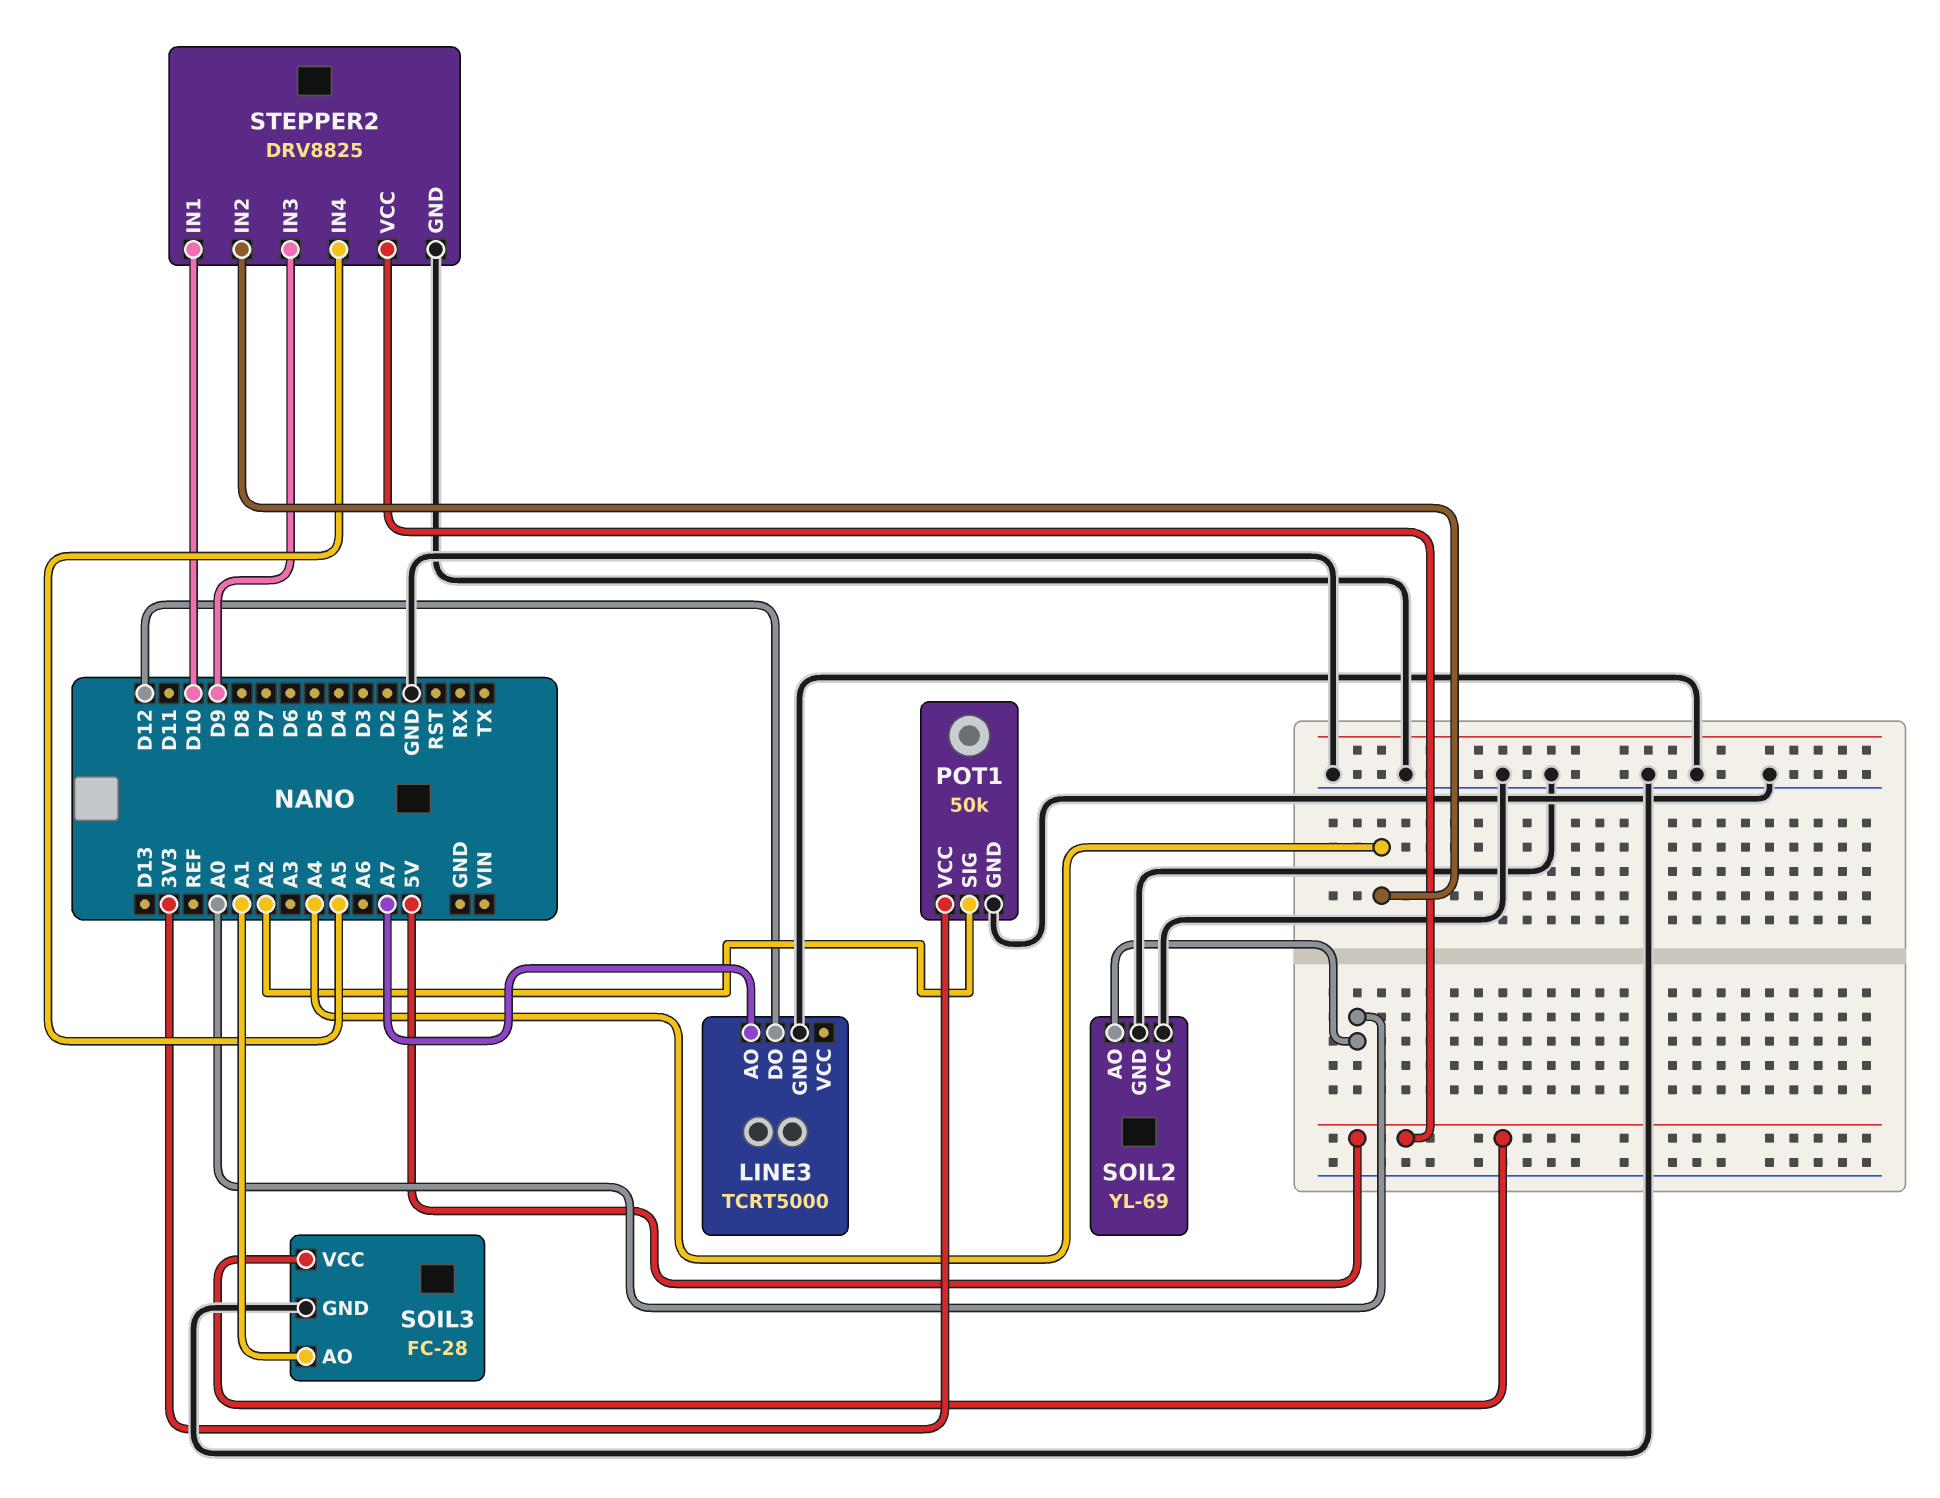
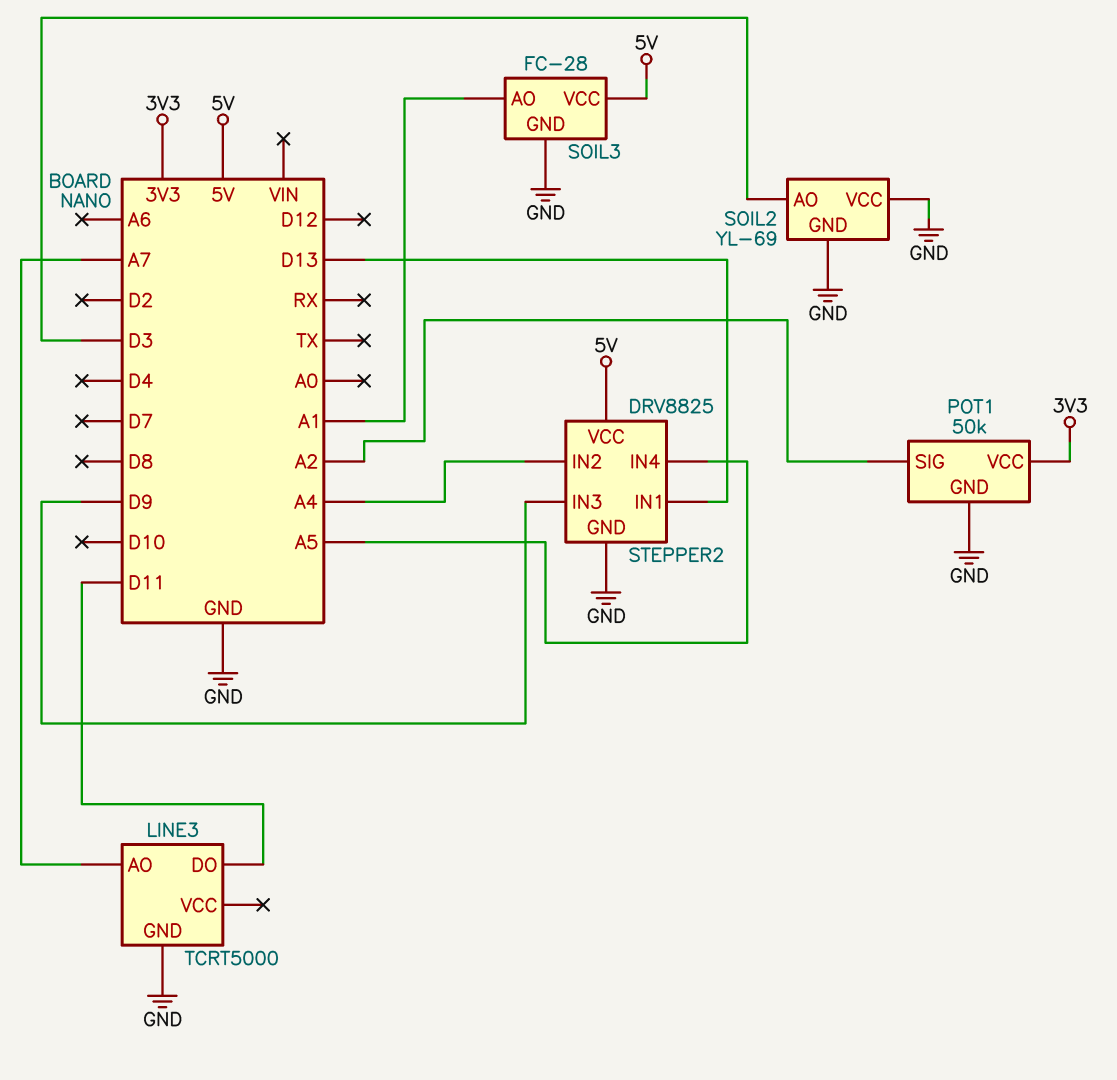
LINE3 pin DO: D12 -> D11
SOIL2 pin AO: A0 -> D3
STEPPER2 pin IN1: D10 -> D13

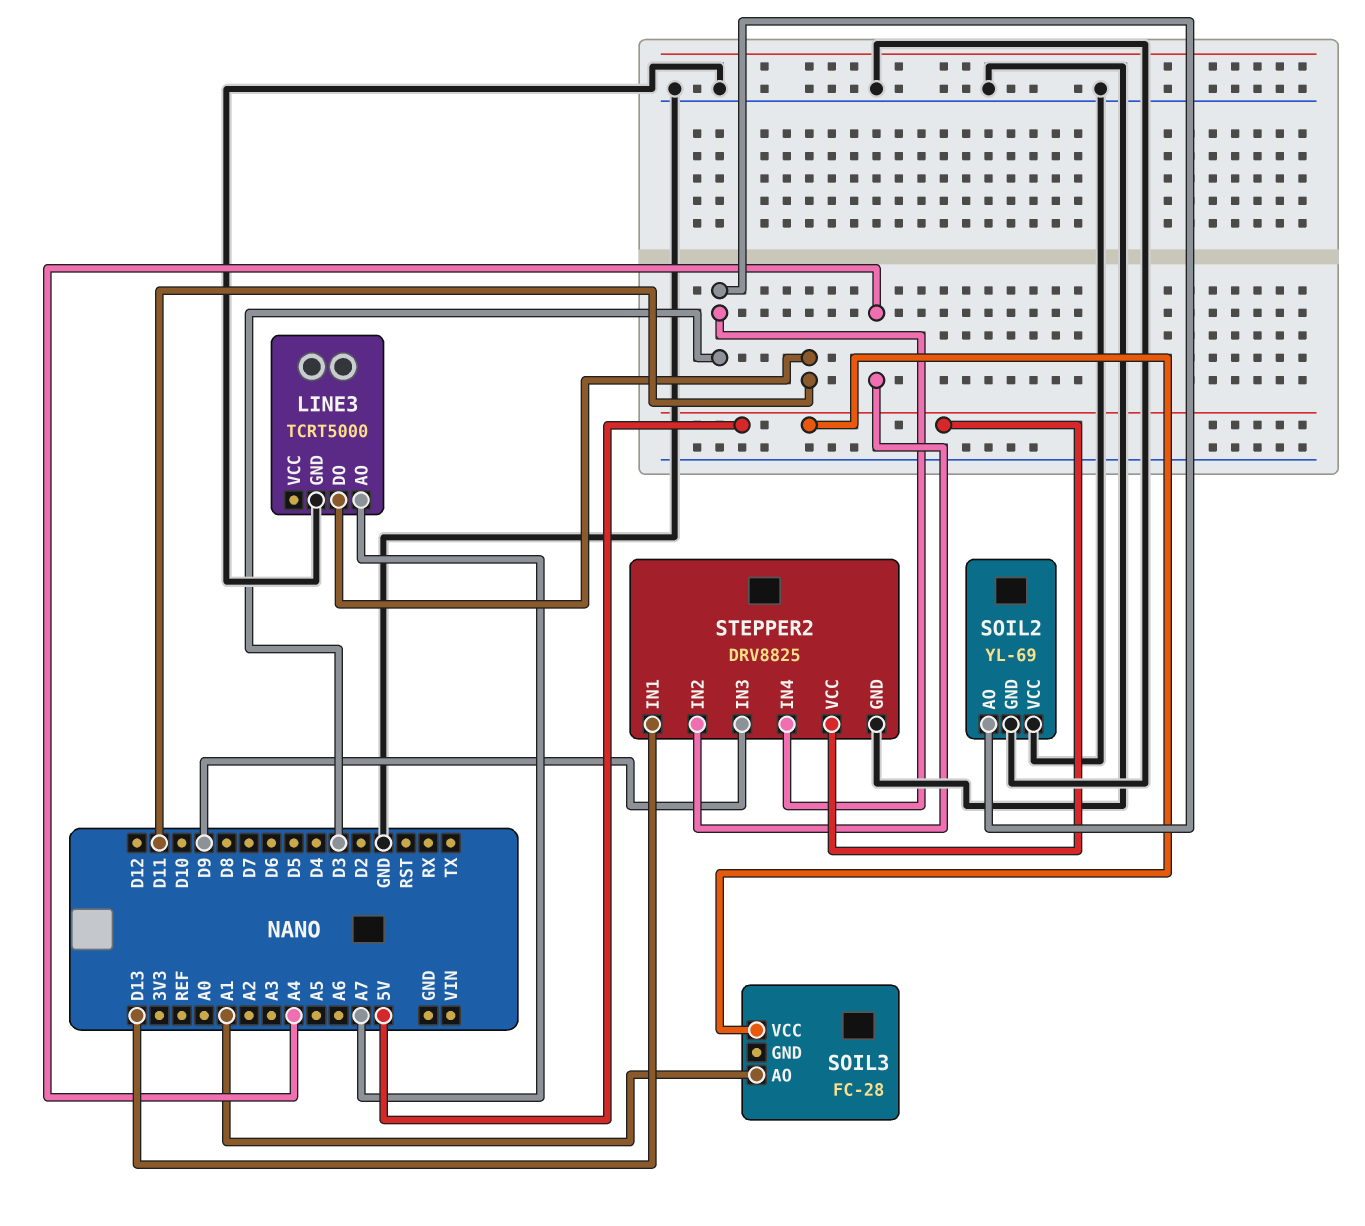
POT1: 50k -> none
POT1 pin GND: GND -> none
POT1 pin SIG: A2 -> none
POT1 pin VCC: 3V3 -> none
SOIL3 pin GND: GND -> none
STEPPER2 pin IN4: A5 -> D3

